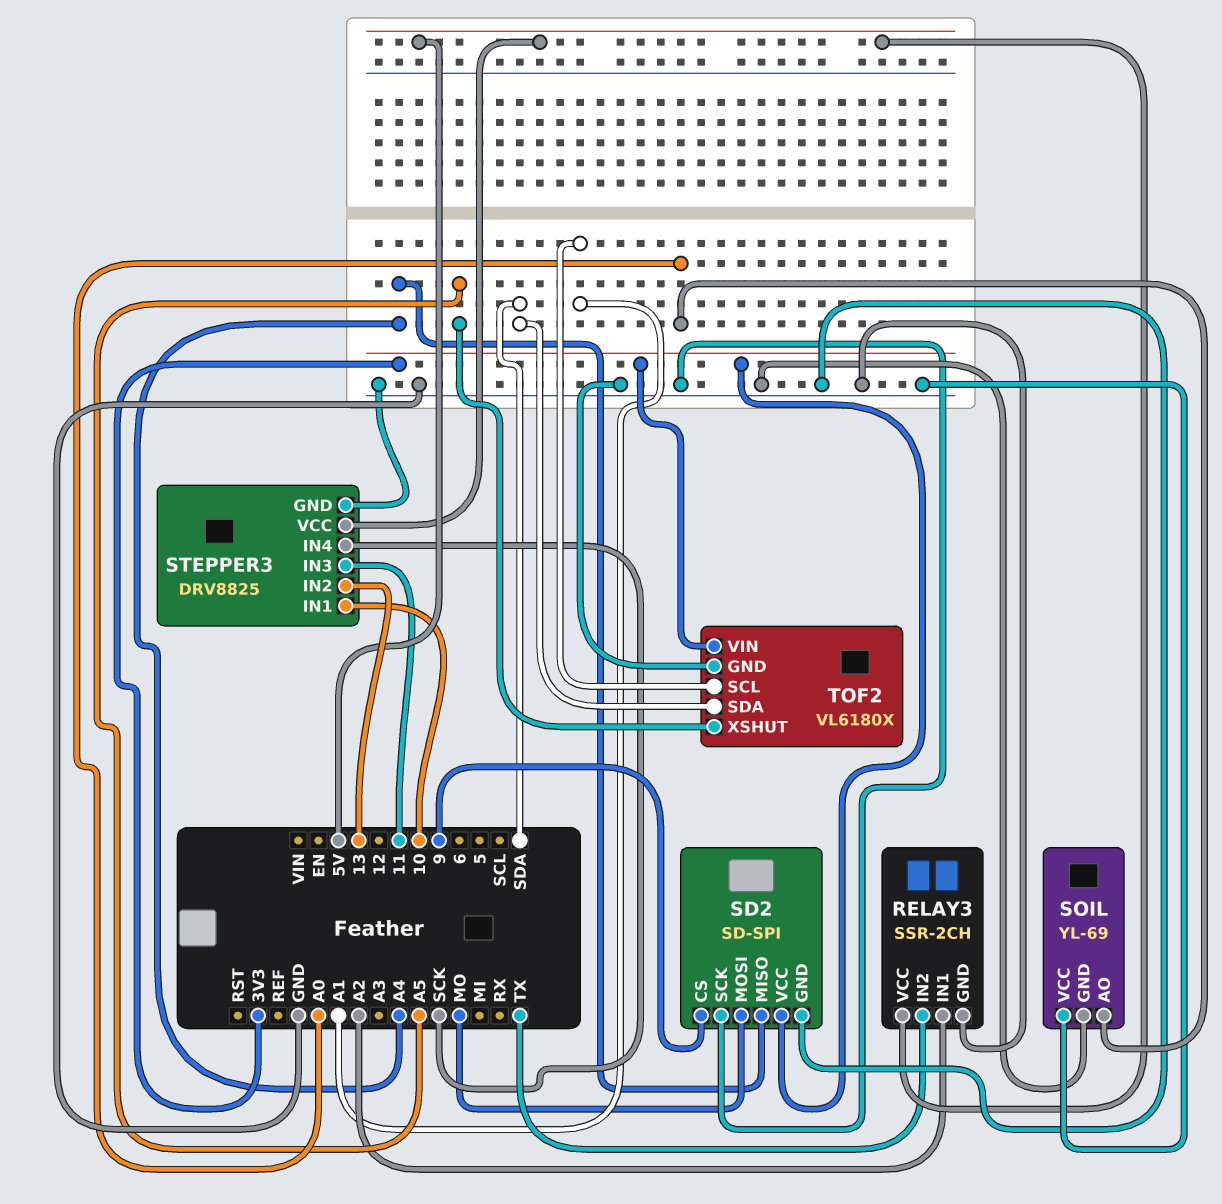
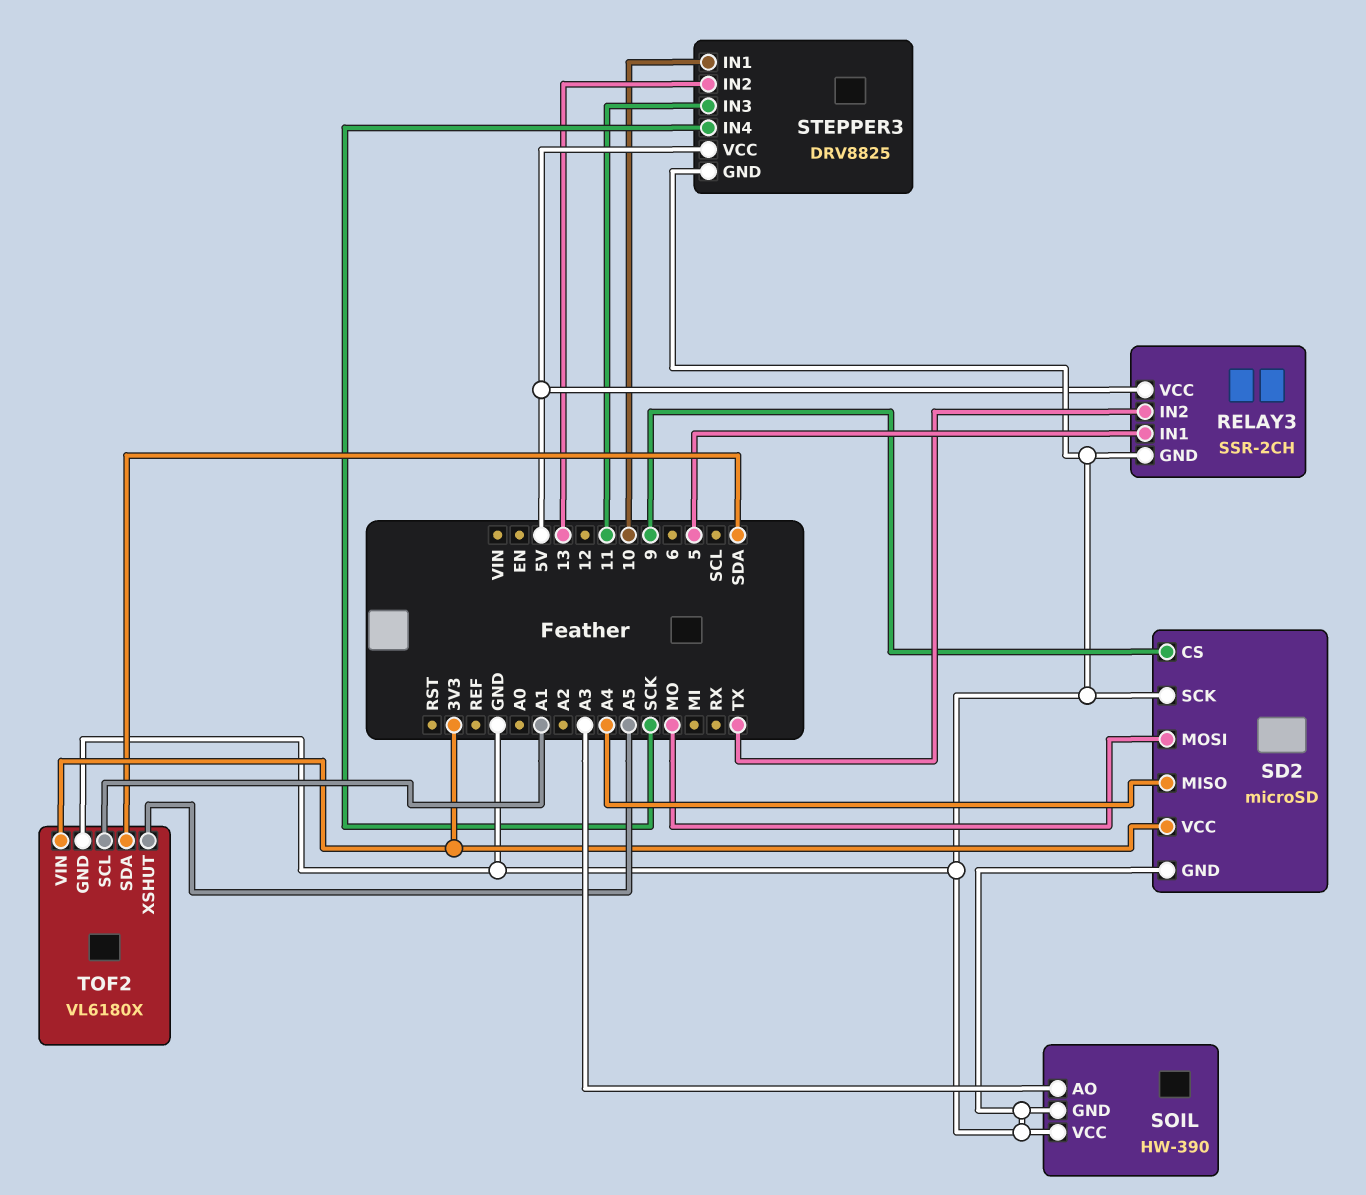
RELAY3 pin IN1: A2 -> 5
SD2: SD-SPI -> microSD
SOIL: YL-69 -> HW-390
SOIL pin AO: A0 -> A3

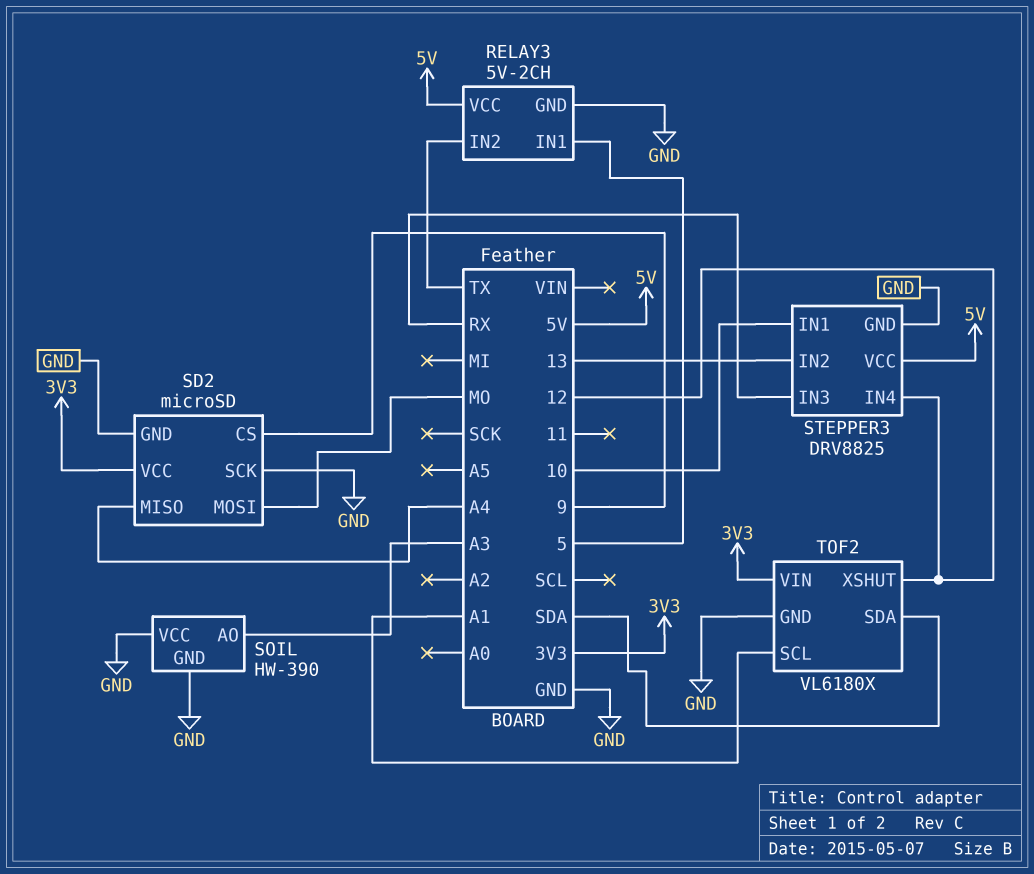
RELAY3: SSR-2CH -> 5V-2CH
STEPPER3 pin IN3: 11 -> RX
STEPPER3 pin IN4: SCK -> 12
TOF2 pin XSHUT: A5 -> 12

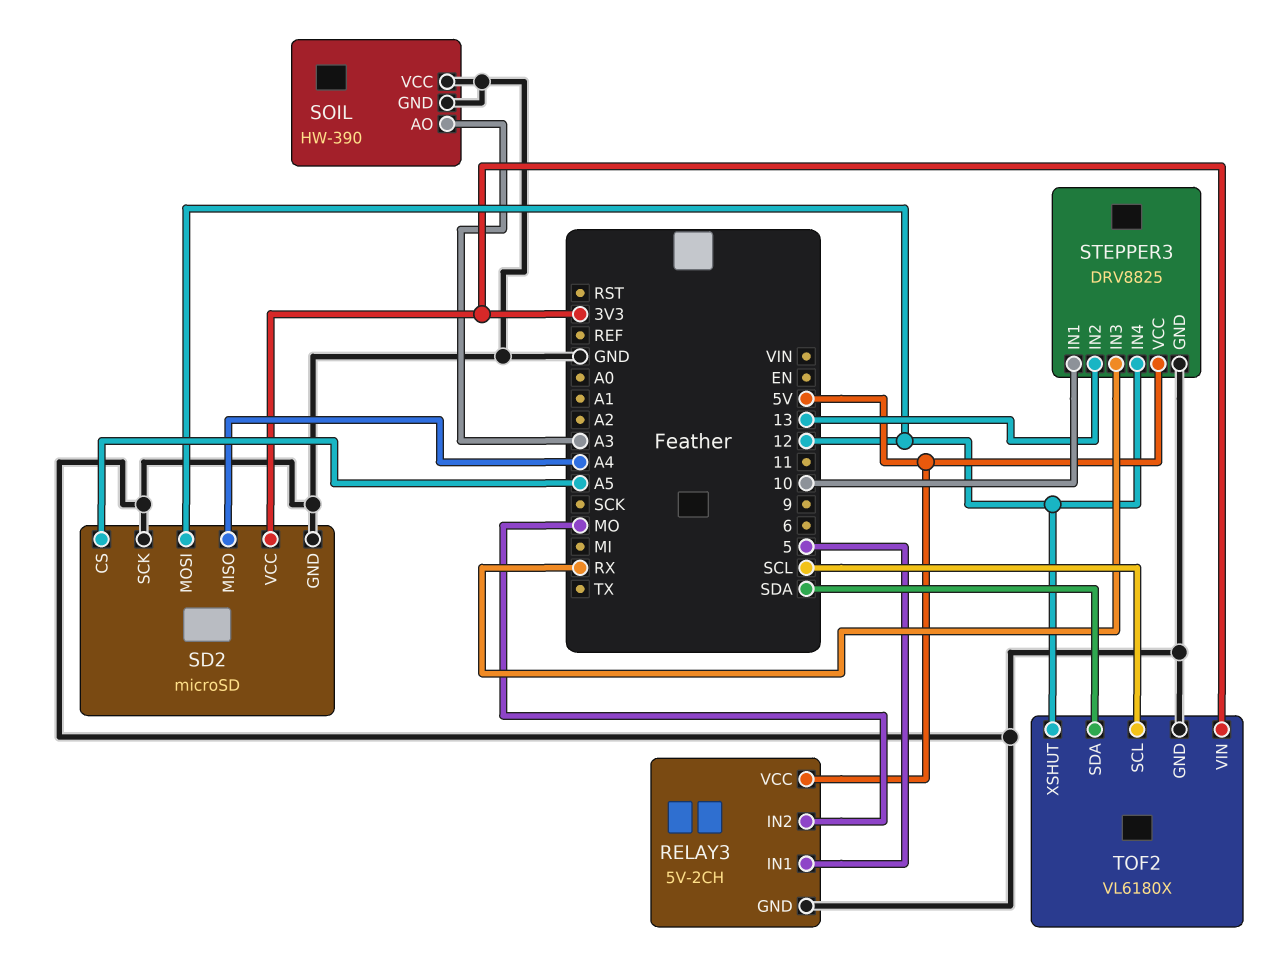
RELAY3 pin IN2: TX -> MO
SD2 pin CS: 9 -> A5
SD2 pin MOSI: MO -> 12
TOF2 pin SCL: A1 -> SCL

